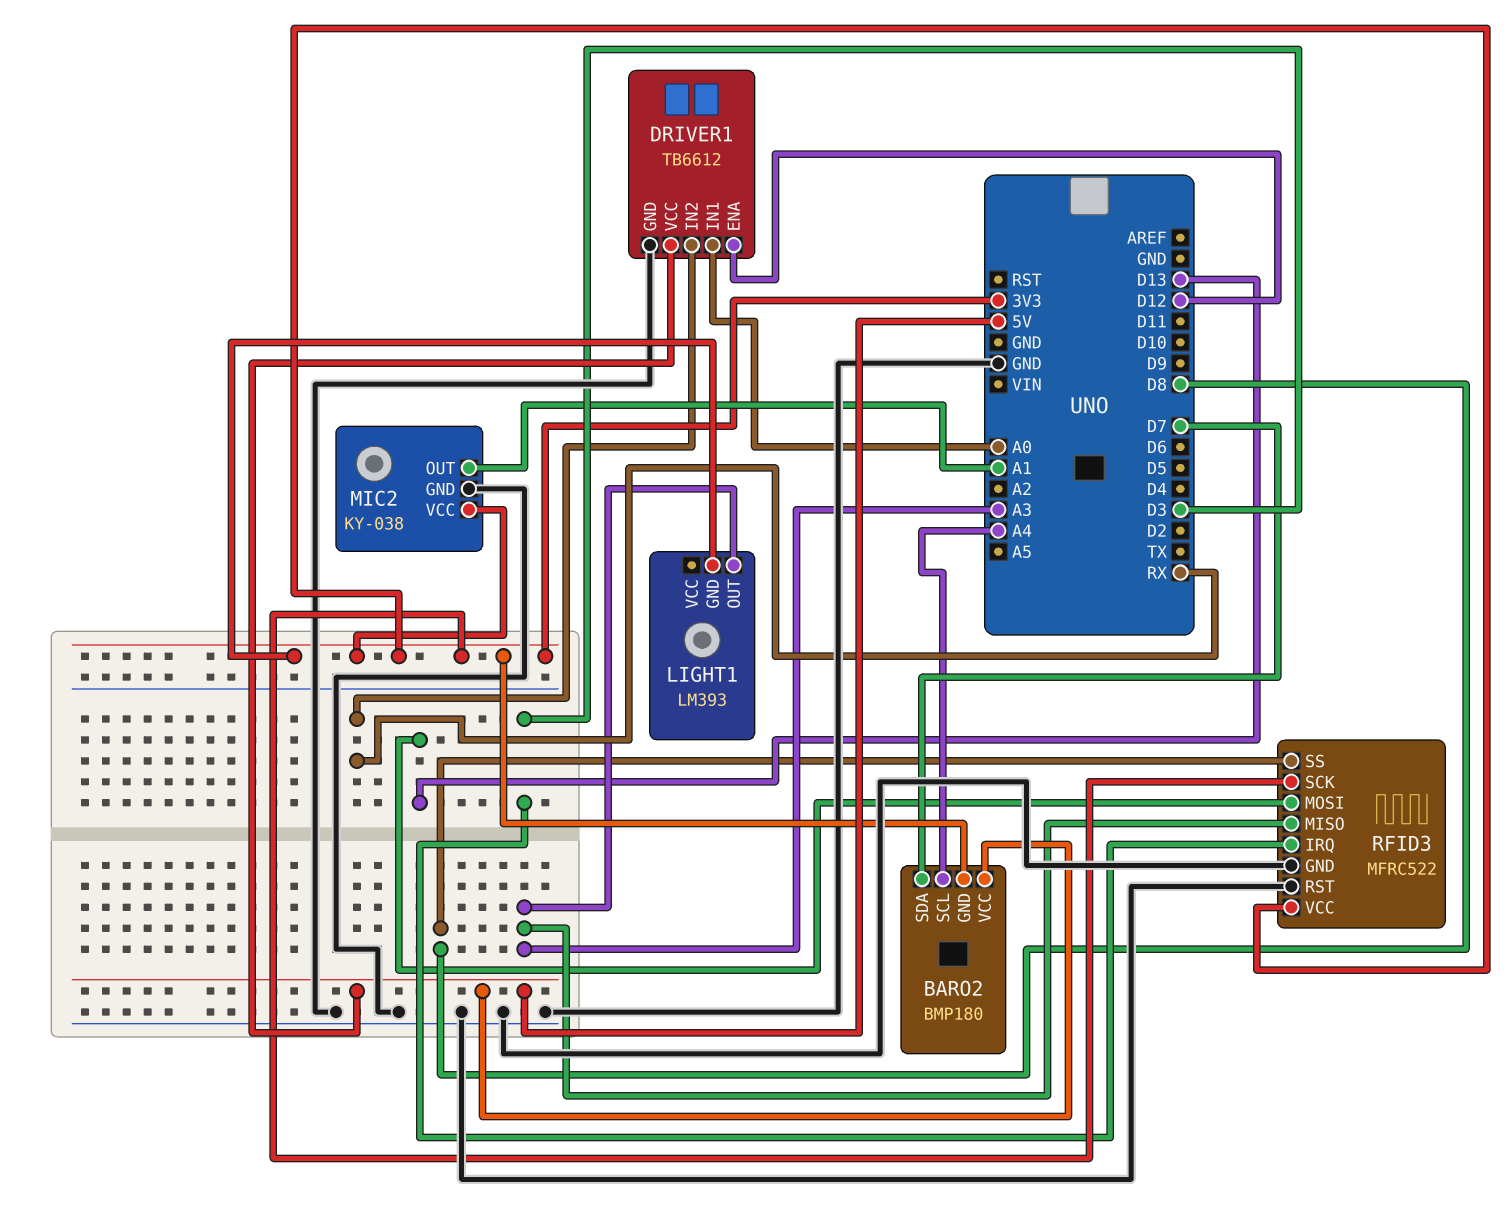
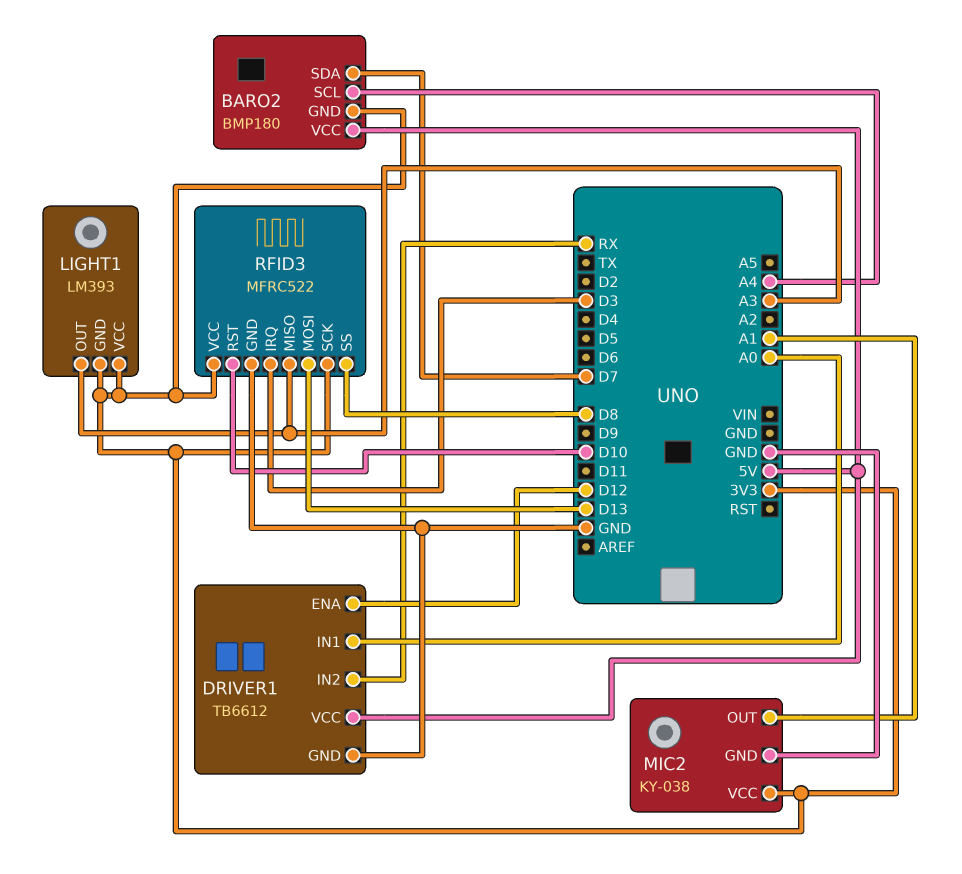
LIGHT1 pin VCC: none -> 3V3
RFID3 pin RST: GND -> D10

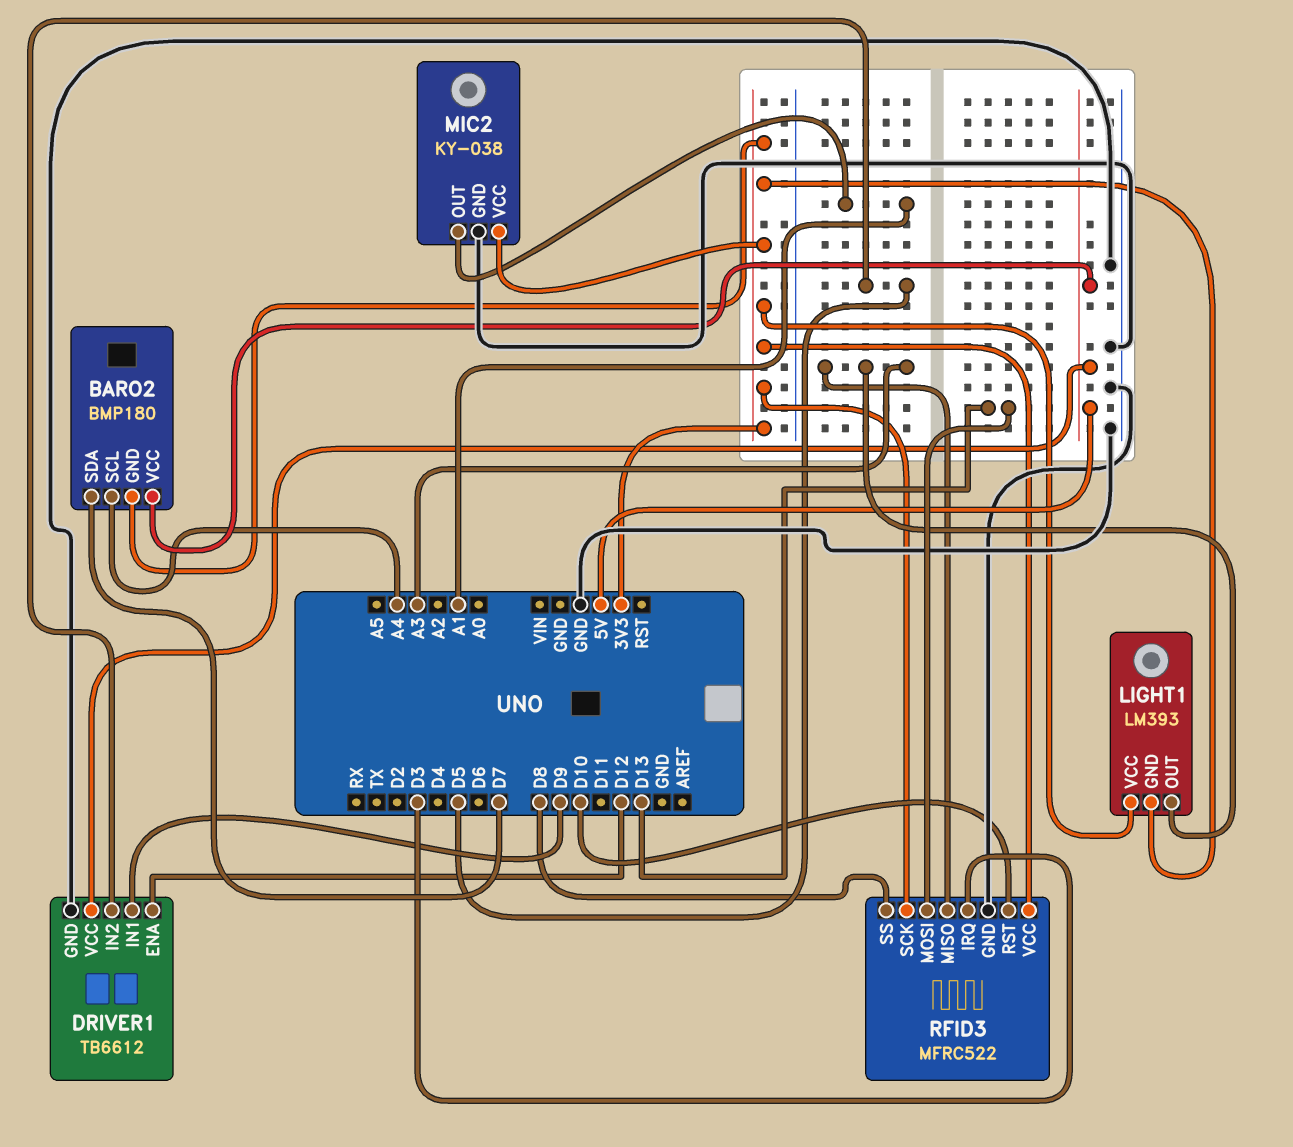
DRIVER1 pin IN1: A0 -> D9
DRIVER1 pin IN2: RX -> D5

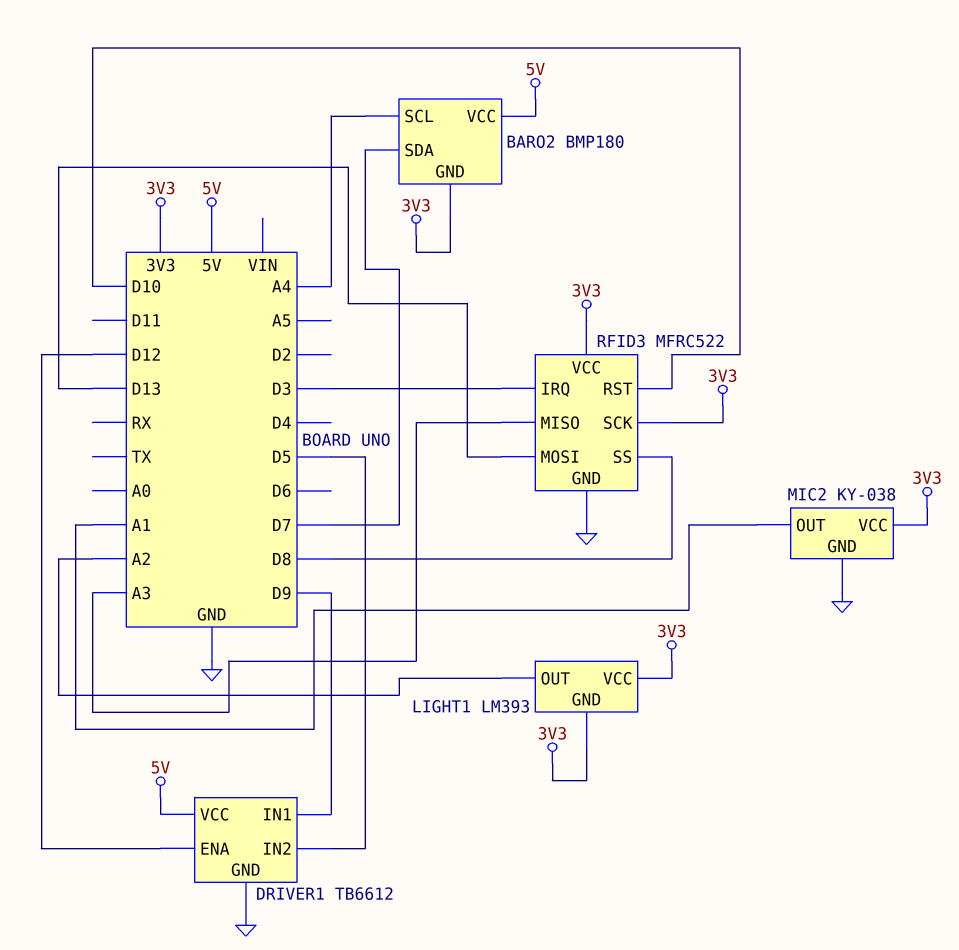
LIGHT1 pin OUT: A3 -> A2

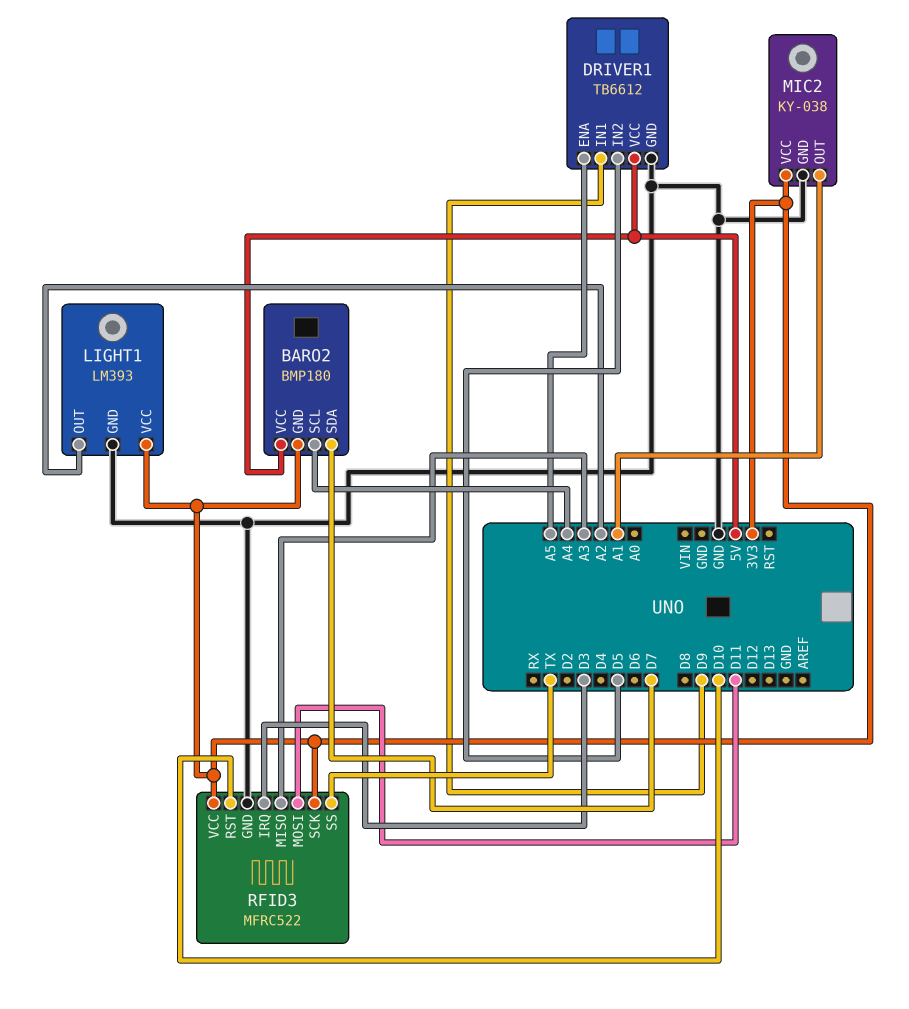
DRIVER1 pin ENA: D12 -> A5
LIGHT1 pin GND: 3V3 -> GND
RFID3 pin MOSI: D13 -> D11
RFID3 pin SS: D8 -> TX

